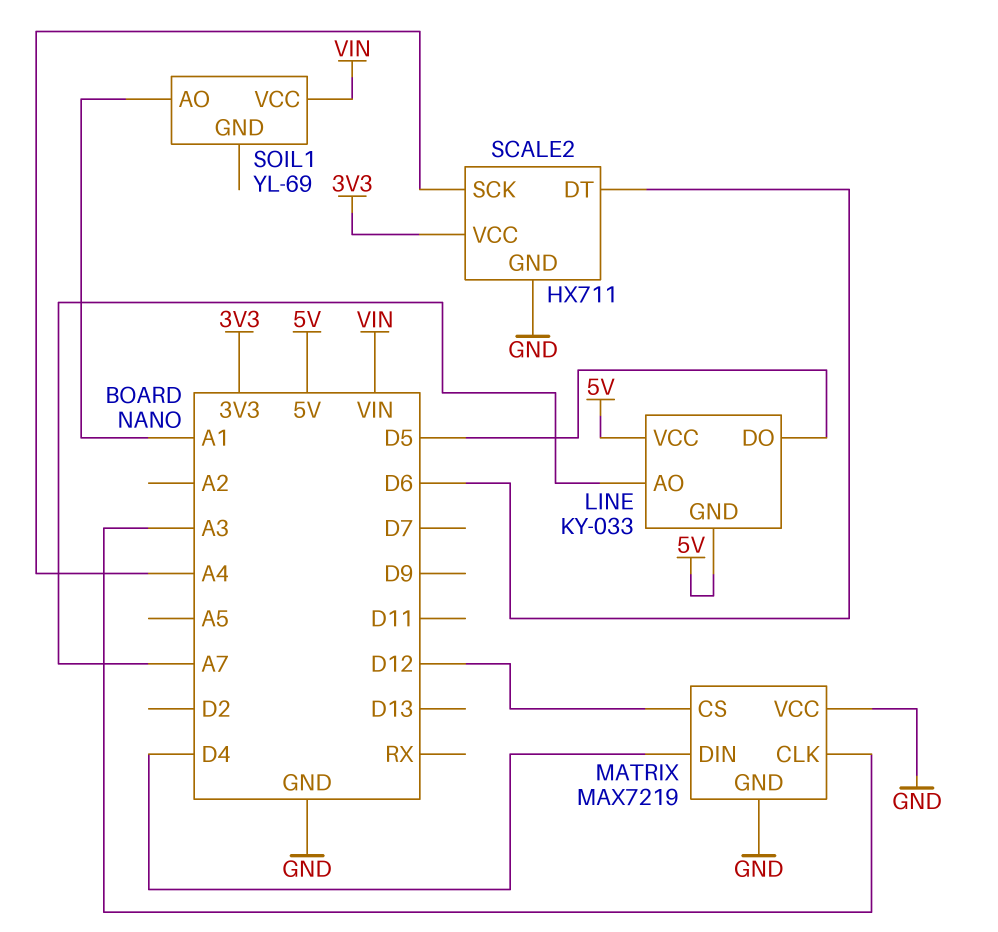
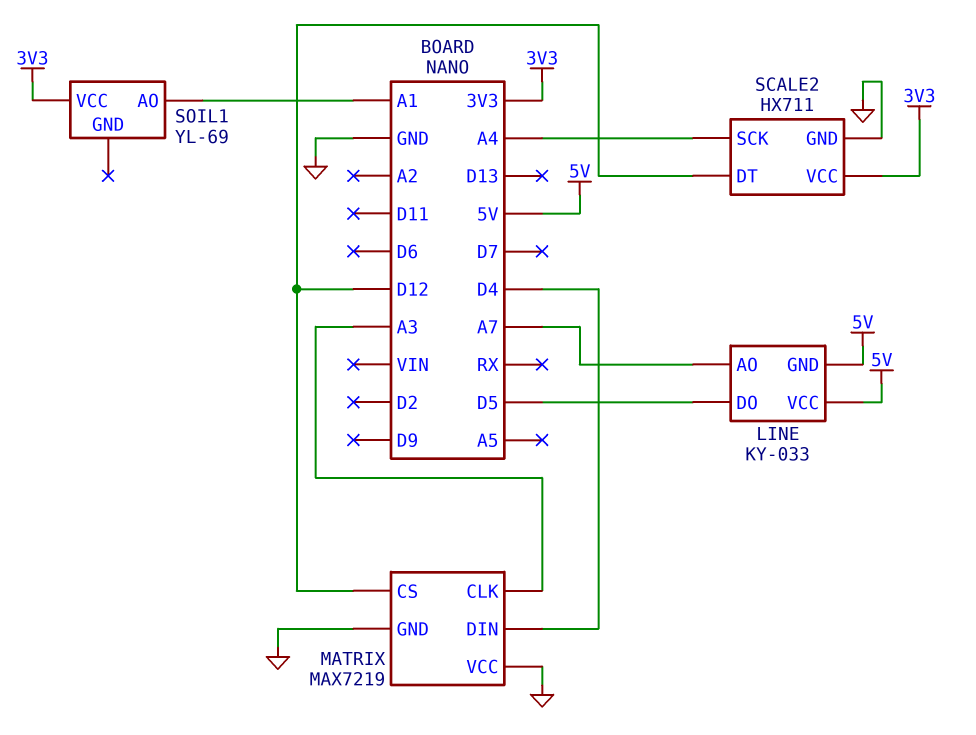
SCALE2 pin DT: D6 -> D12
SOIL1 pin VCC: VIN -> 3V3

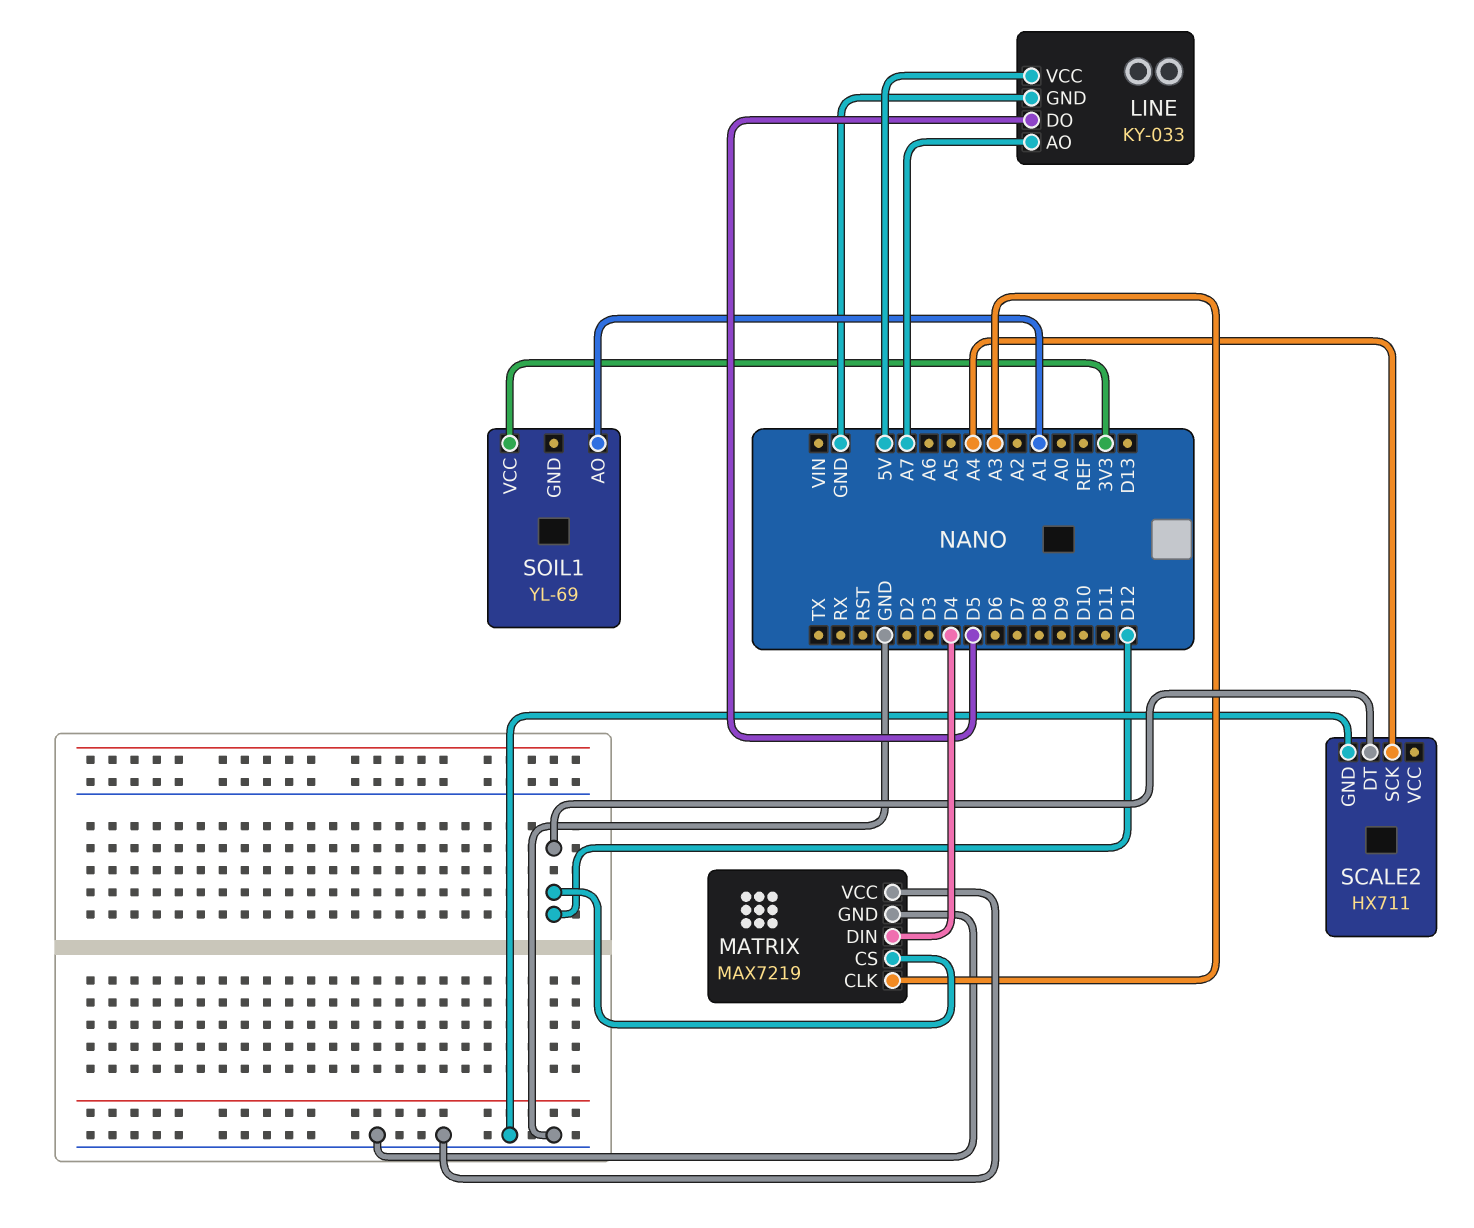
LINE pin GND: 5V -> GND
SCALE2 pin VCC: 3V3 -> none

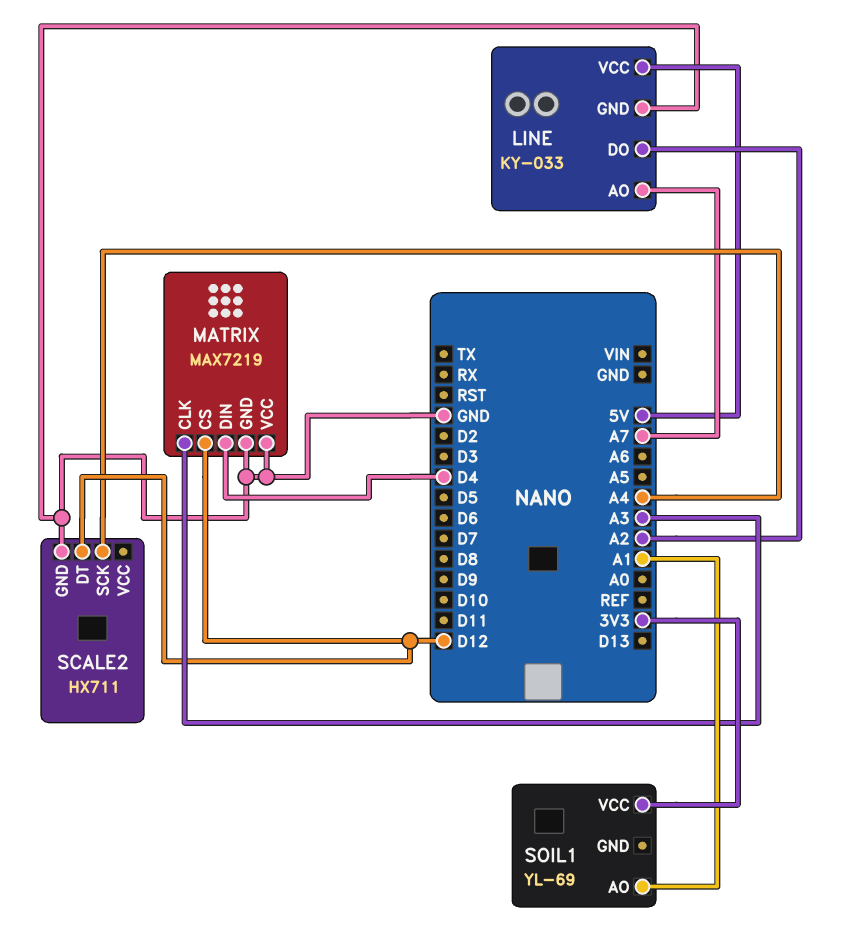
LINE pin DO: D5 -> A2

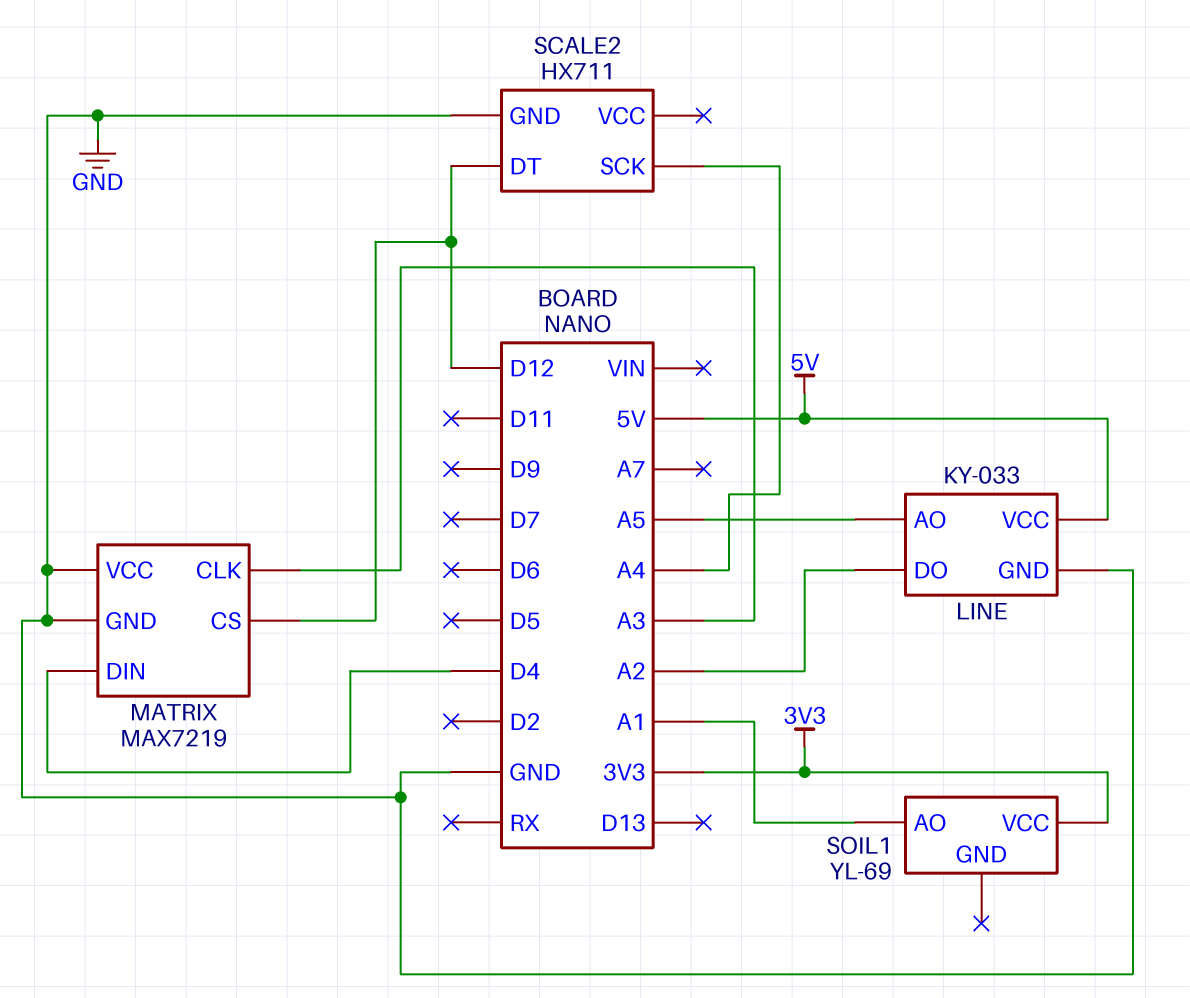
LINE pin AO: A7 -> A5

